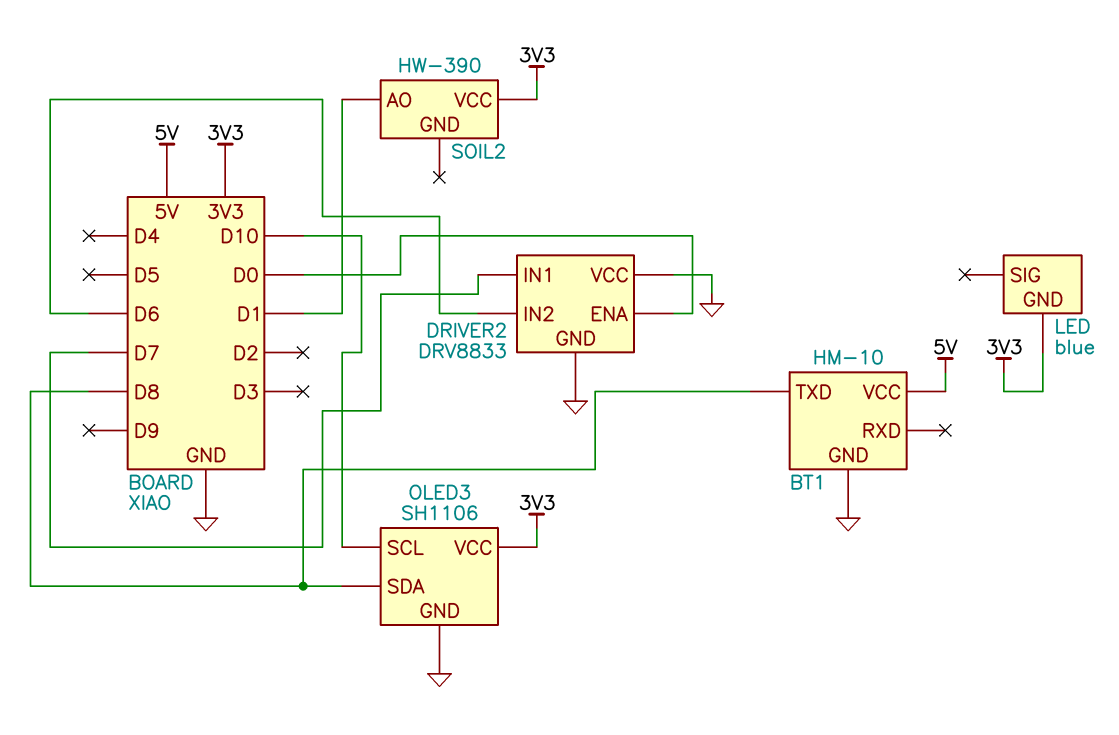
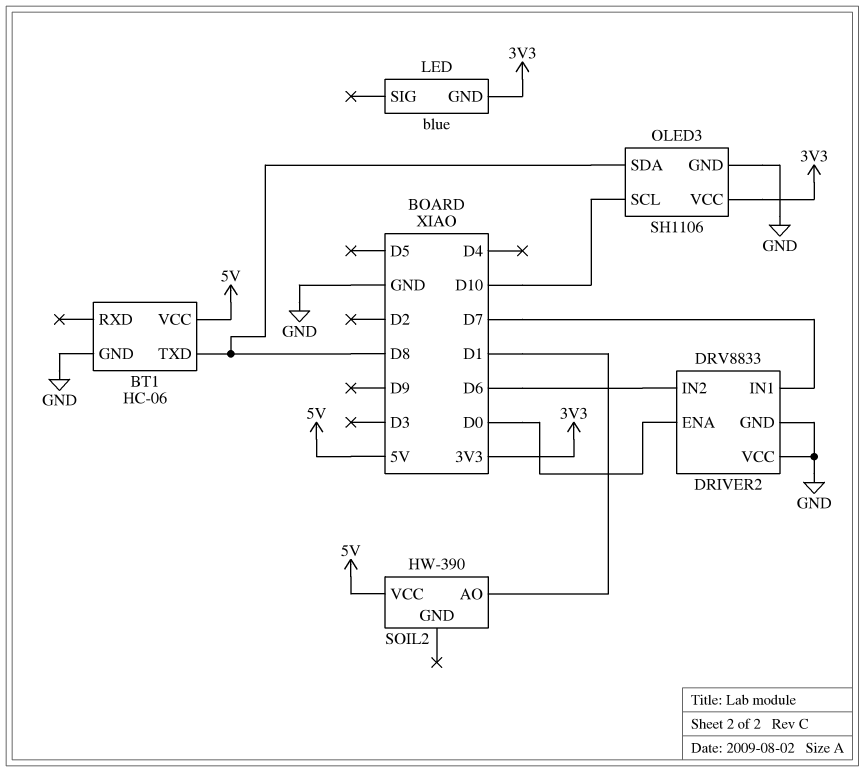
BT1: HM-10 -> HC-06
SOIL2 pin VCC: 3V3 -> 5V

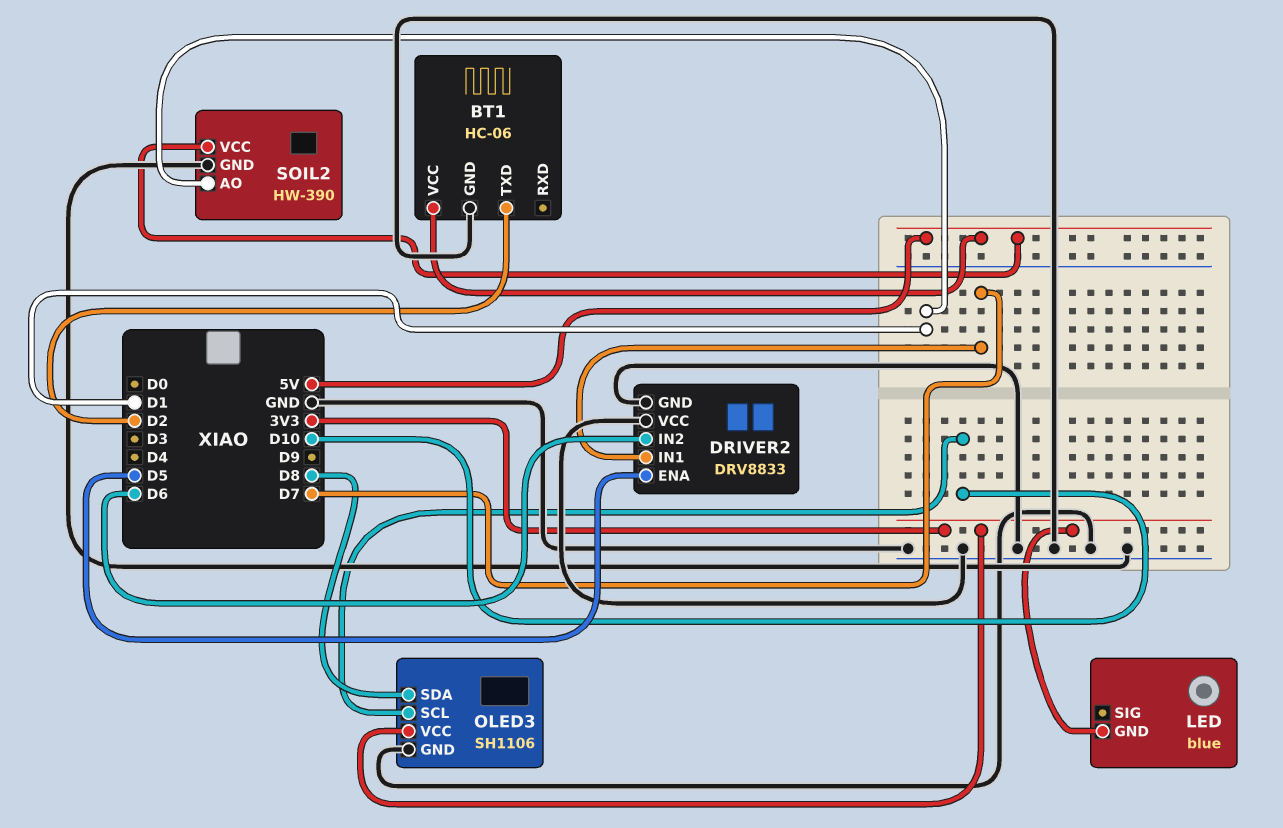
BT1 pin TXD: D8 -> D2
DRIVER2 pin ENA: D0 -> D5
SOIL2 pin GND: none -> GND

